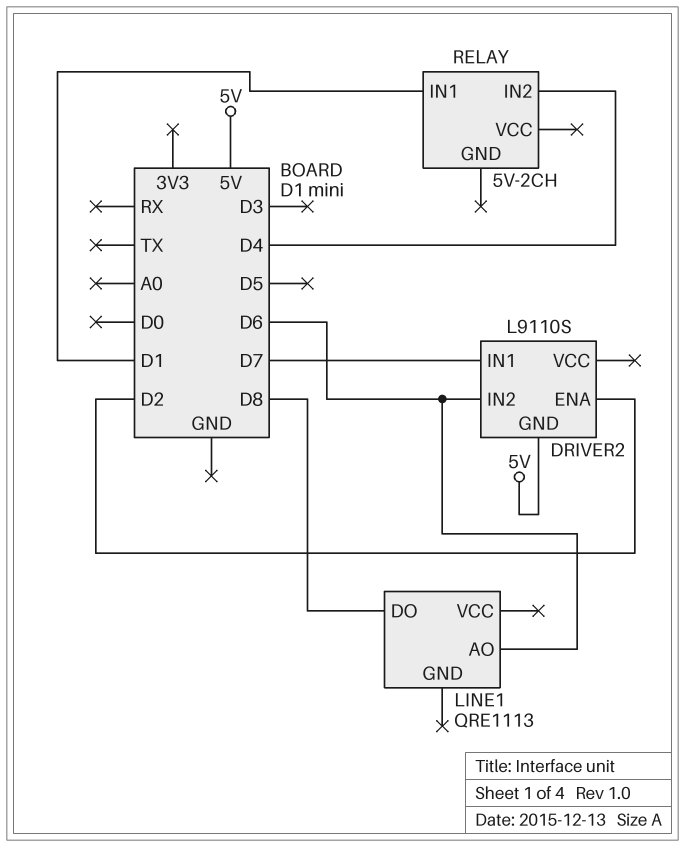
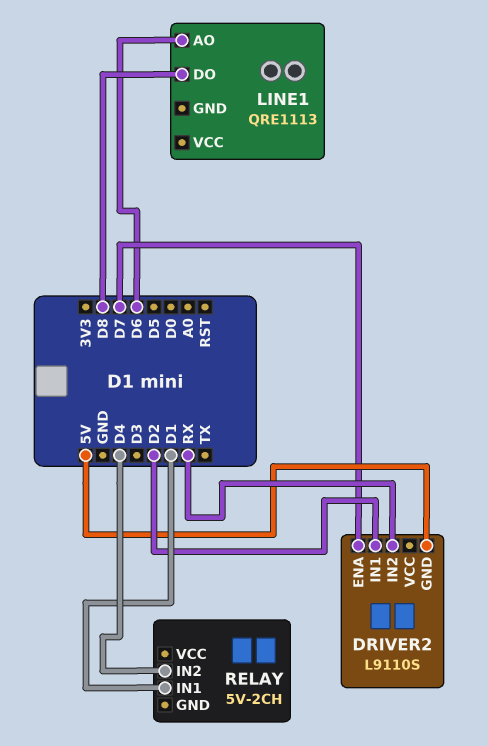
DRIVER2 pin ENA: D2 -> D7
DRIVER2 pin IN1: D7 -> D2
DRIVER2 pin IN2: D6 -> RX

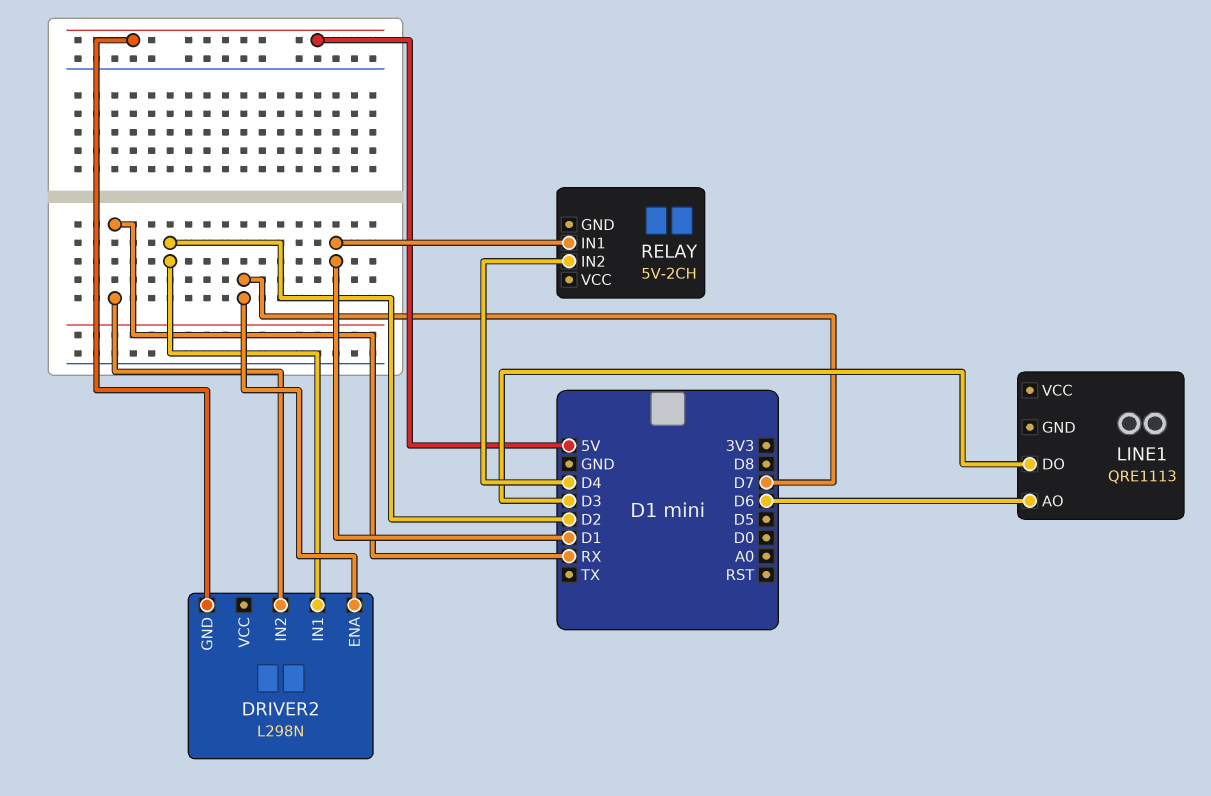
DRIVER2: L9110S -> L298N
LINE1 pin DO: D8 -> D3

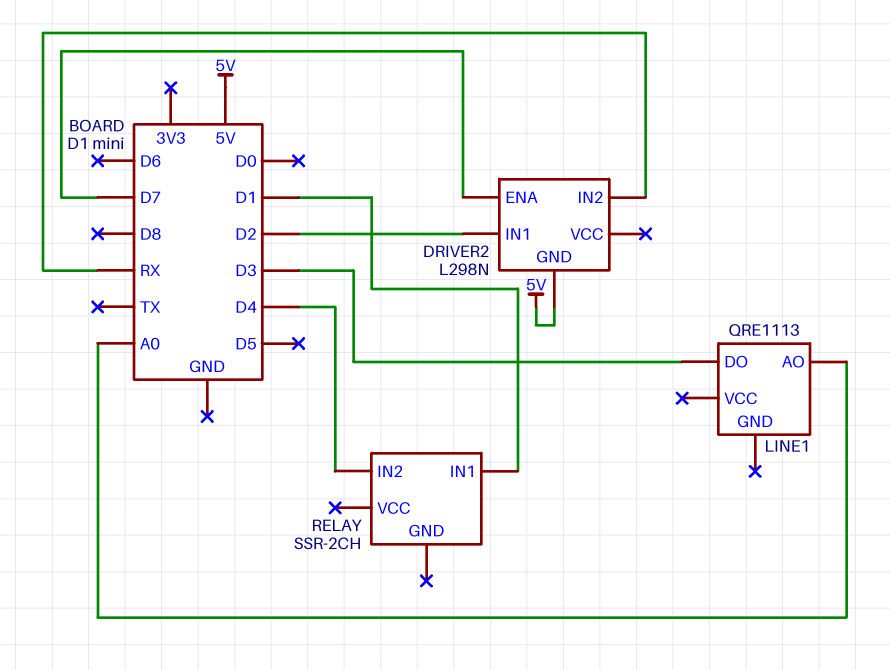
LINE1 pin AO: D6 -> A0
RELAY: 5V-2CH -> SSR-2CH

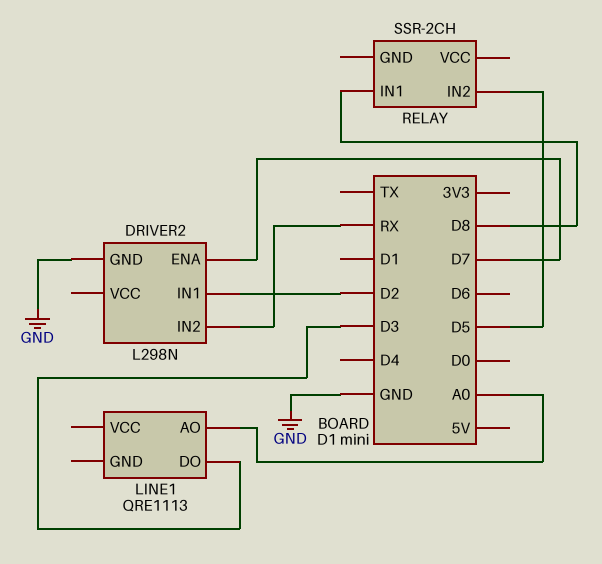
DRIVER2 pin GND: 5V -> GND
RELAY pin IN1: D1 -> D8
RELAY pin IN2: D4 -> D5

